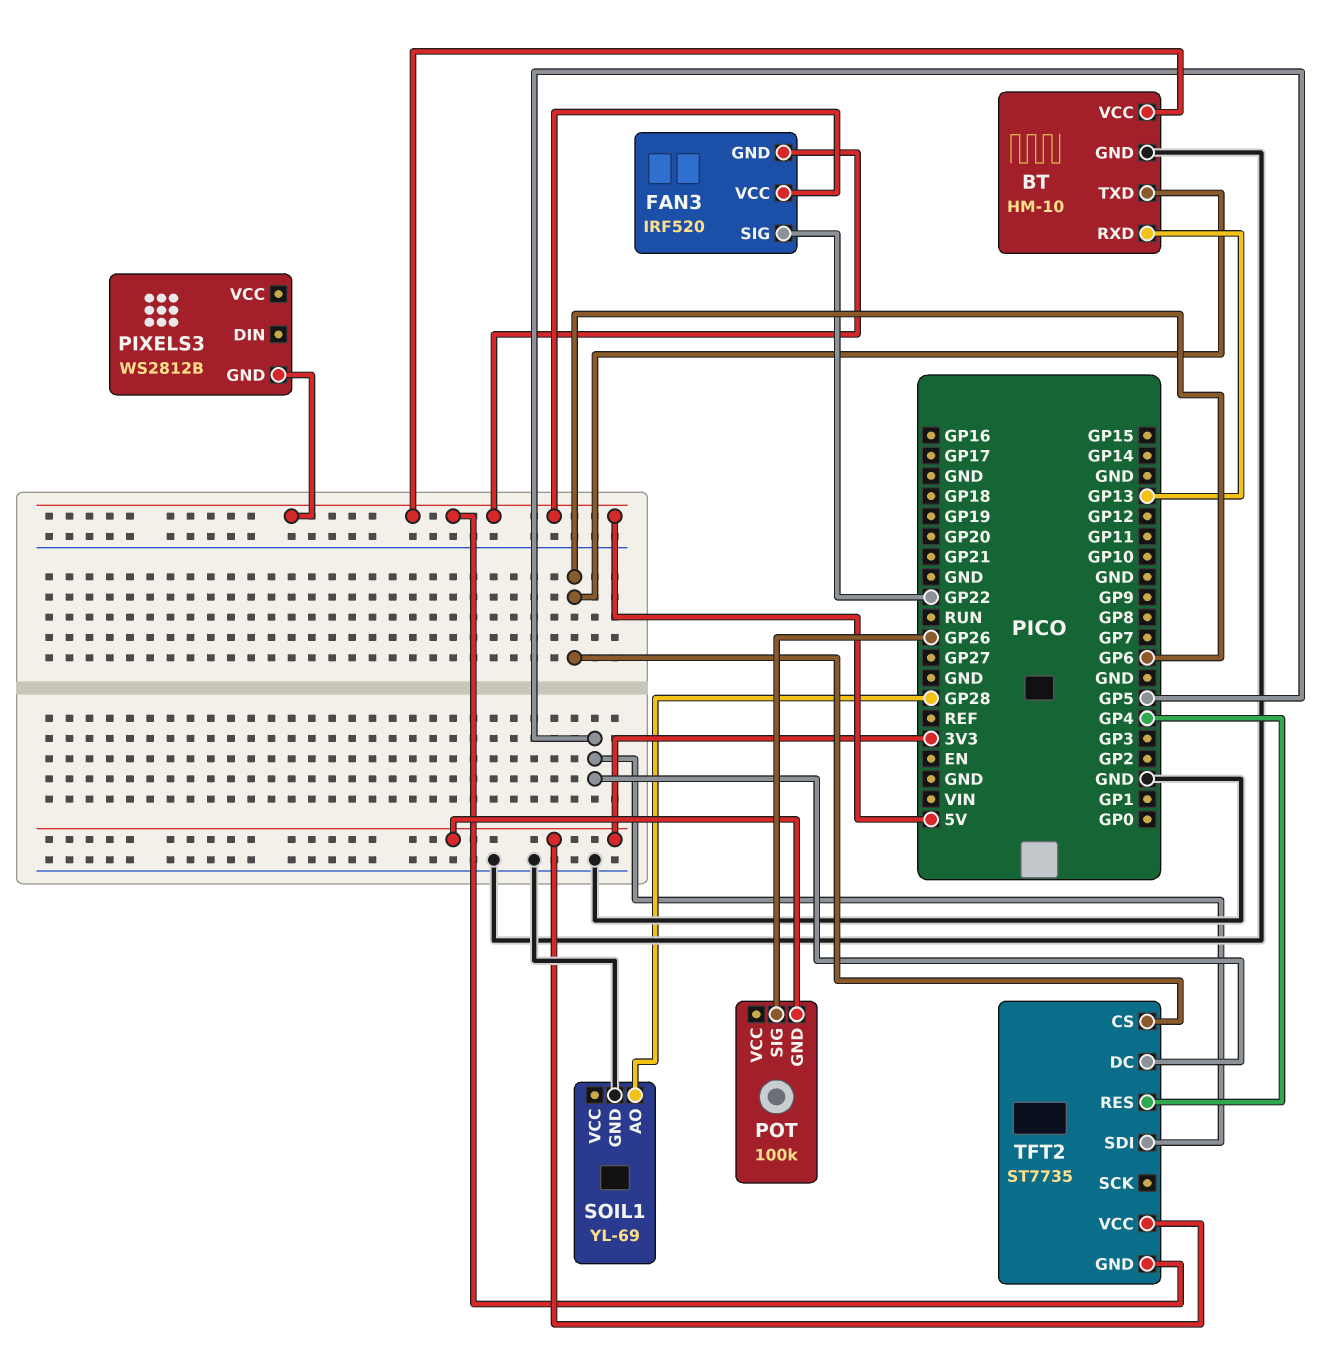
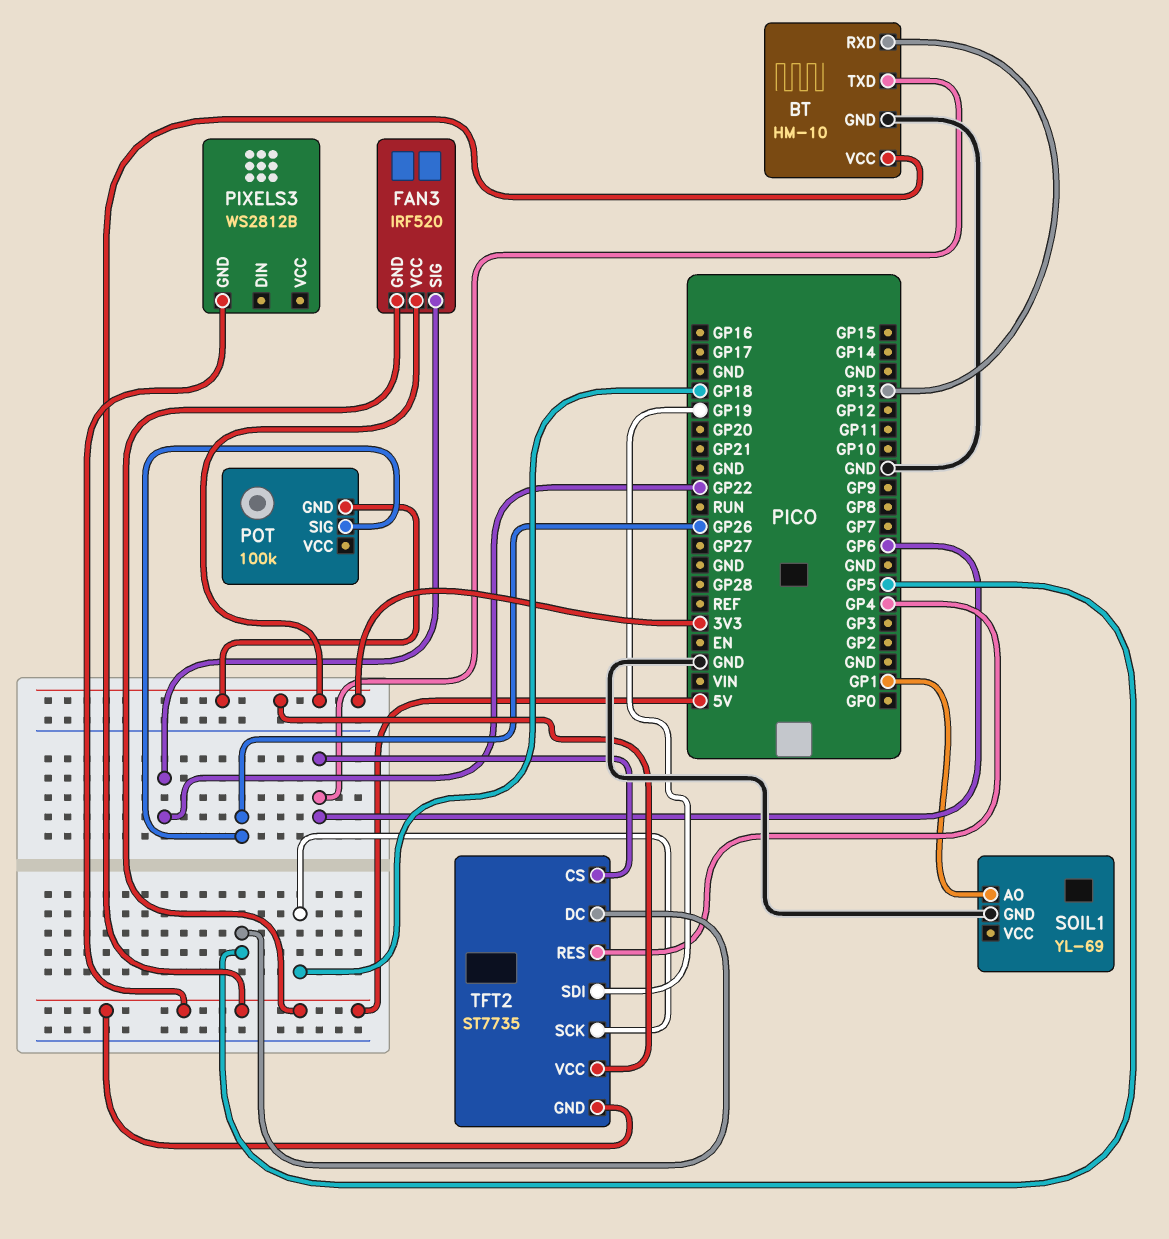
FAN3 pin VCC: 5V -> 3V3
SOIL1 pin AO: GP28 -> GP1
TFT2 pin SCK: none -> GP18
TFT2 pin SDI: GP5 -> GP19

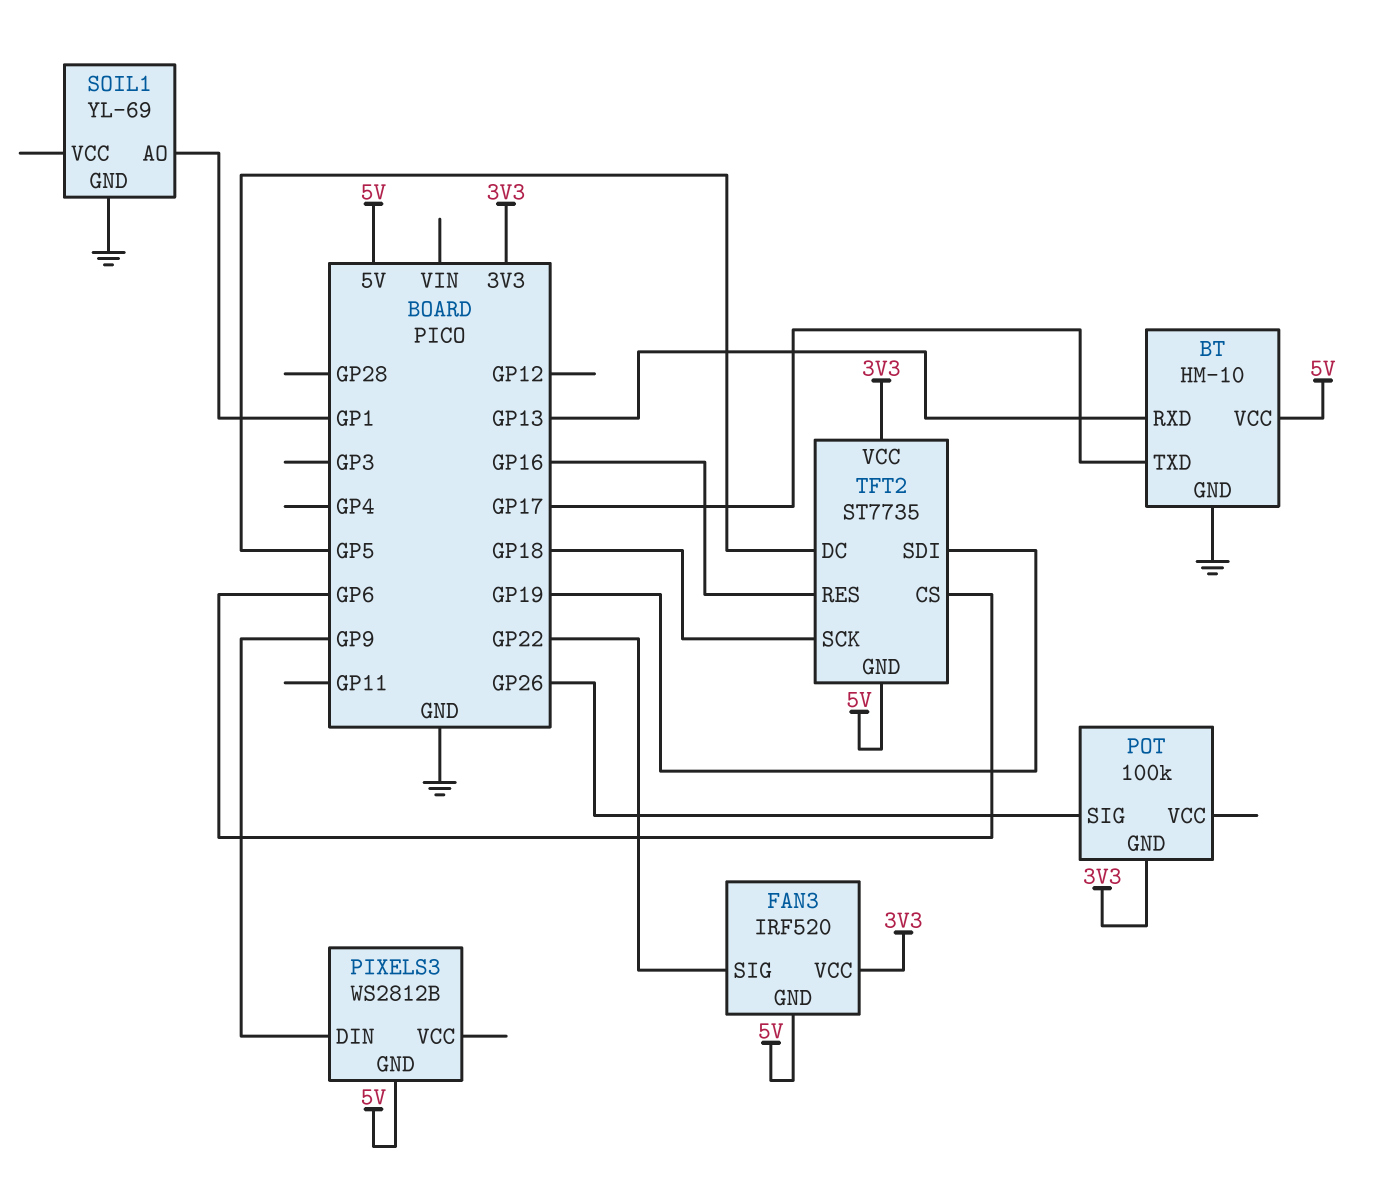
BT pin TXD: GP6 -> GP17
PIXELS3 pin DIN: none -> GP9
TFT2 pin RES: GP4 -> GP16

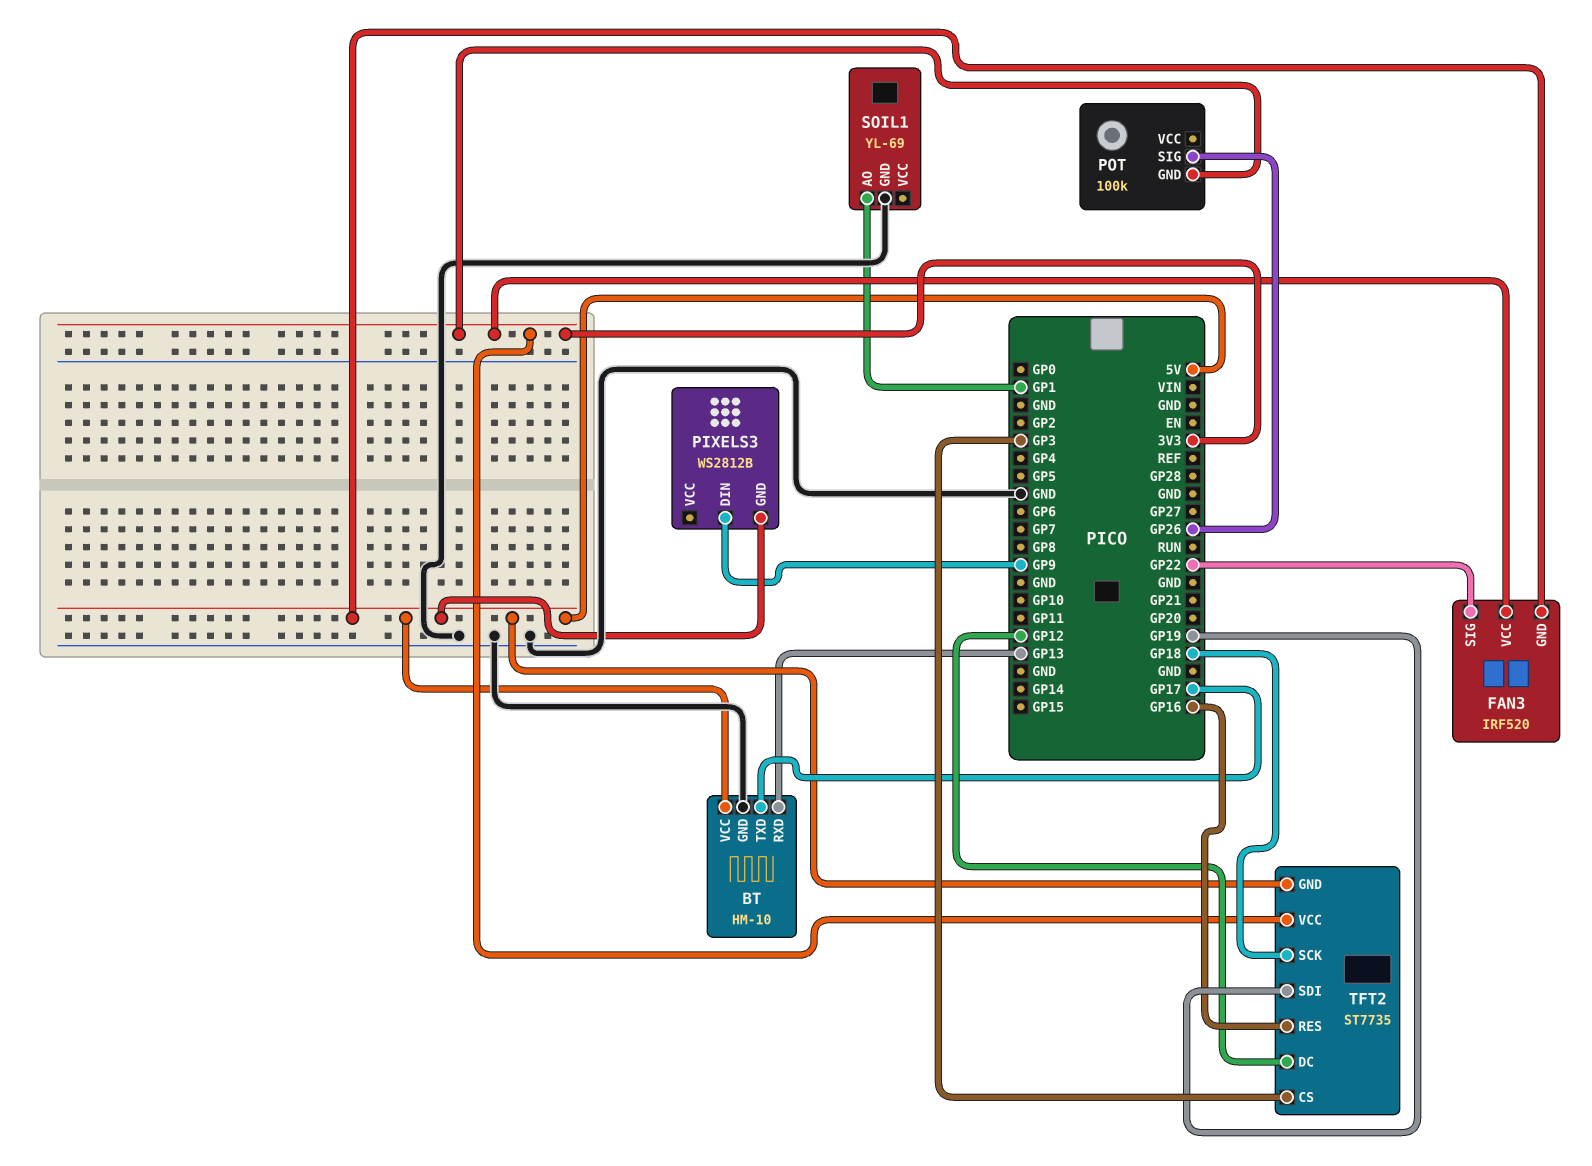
TFT2 pin CS: GP6 -> GP3
TFT2 pin DC: GP5 -> GP12

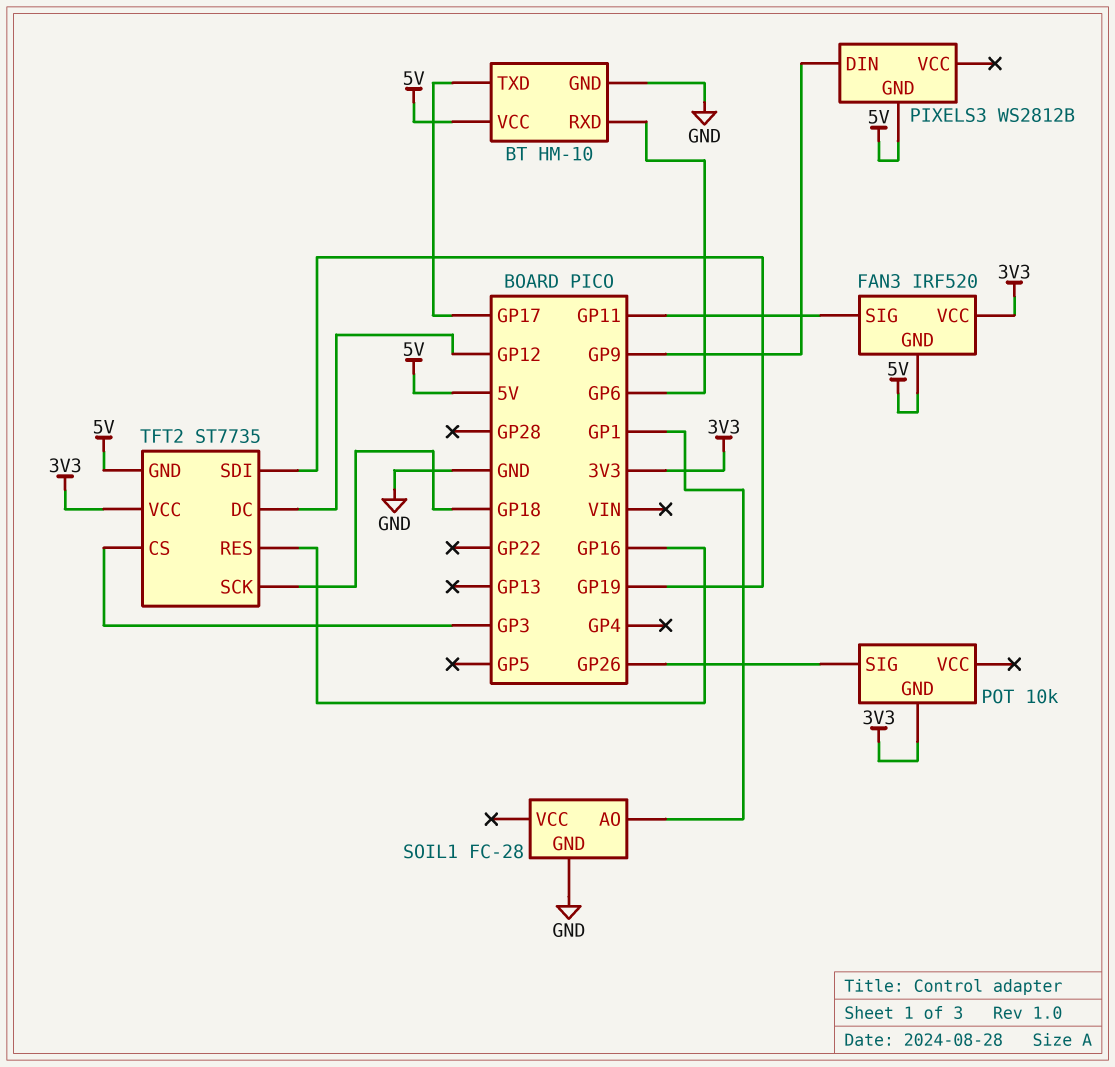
BT pin RXD: GP13 -> GP6
FAN3 pin SIG: GP22 -> GP11
POT: 100k -> 10k
SOIL1: YL-69 -> FC-28

